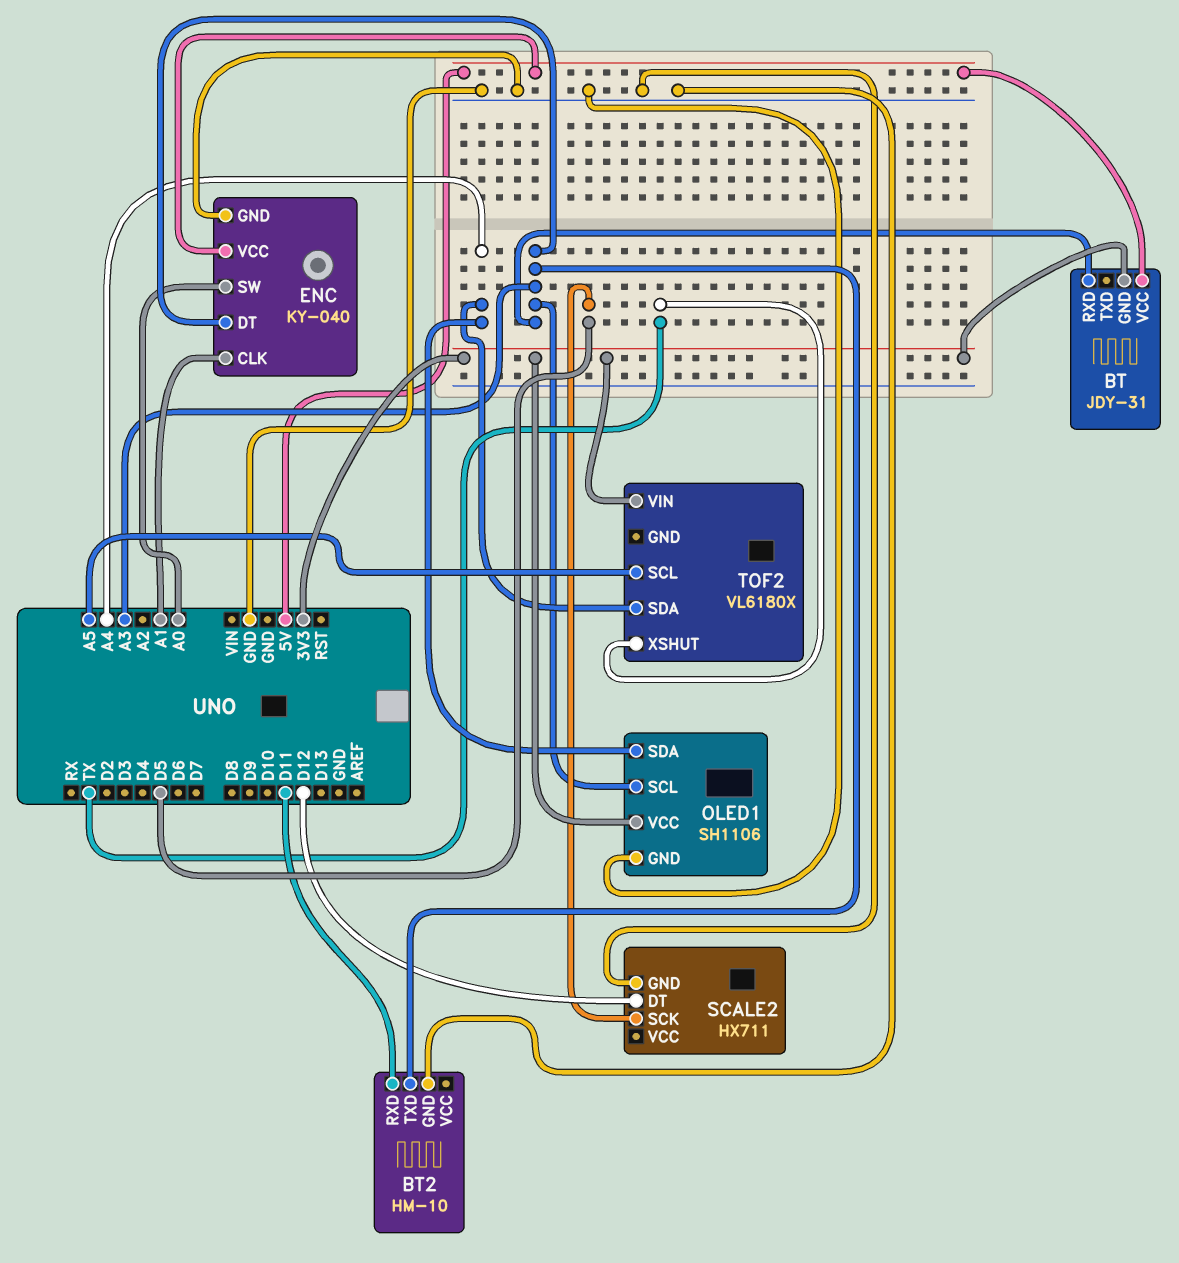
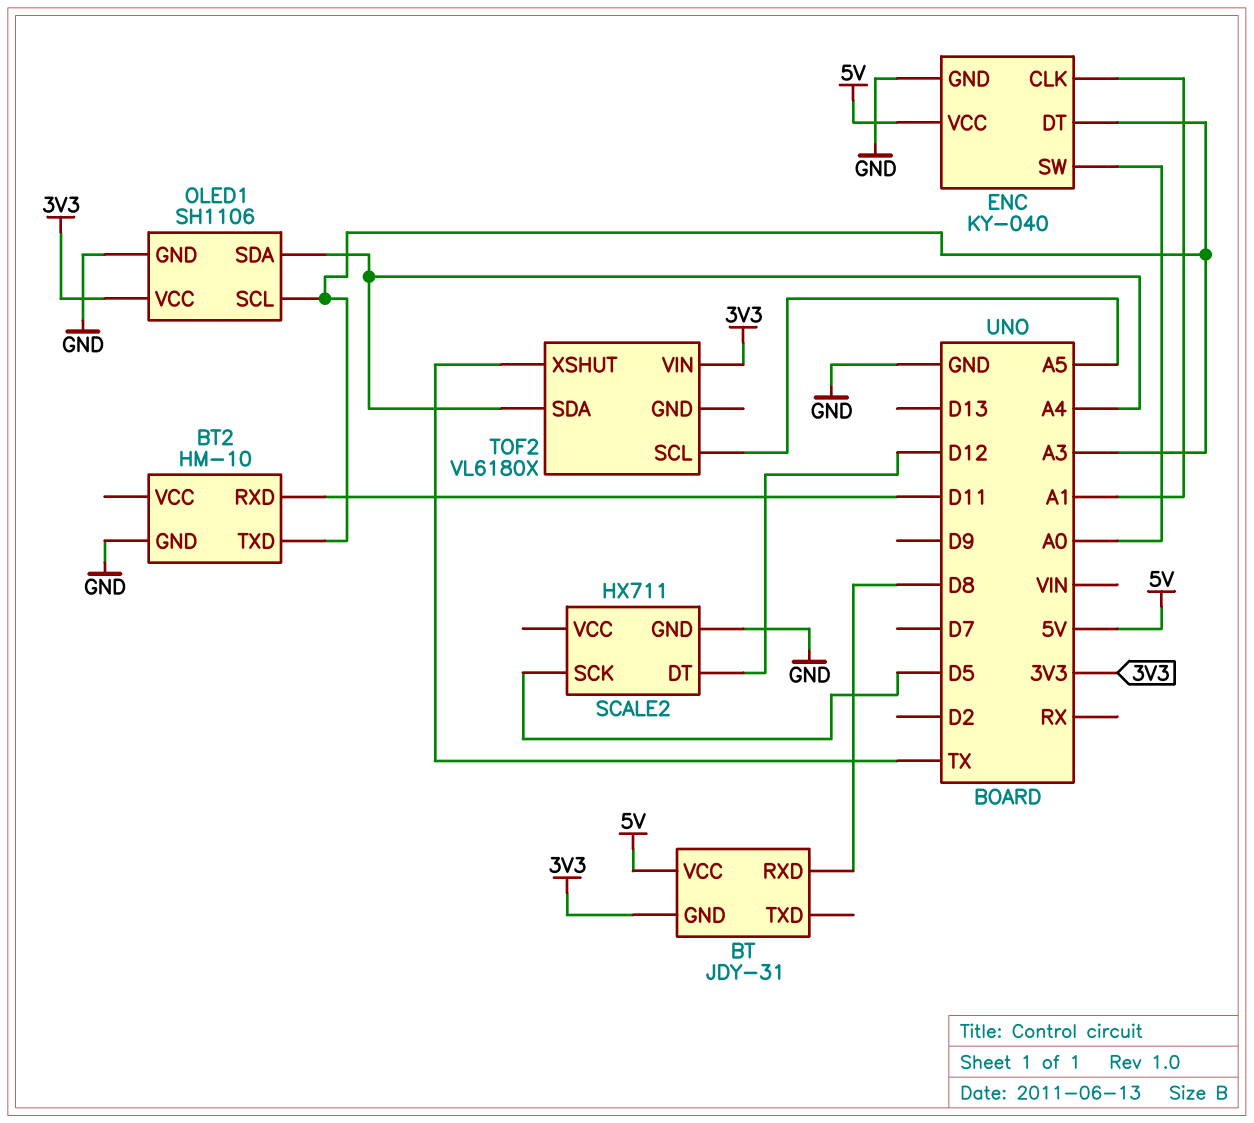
BT pin RXD: A3 -> D8

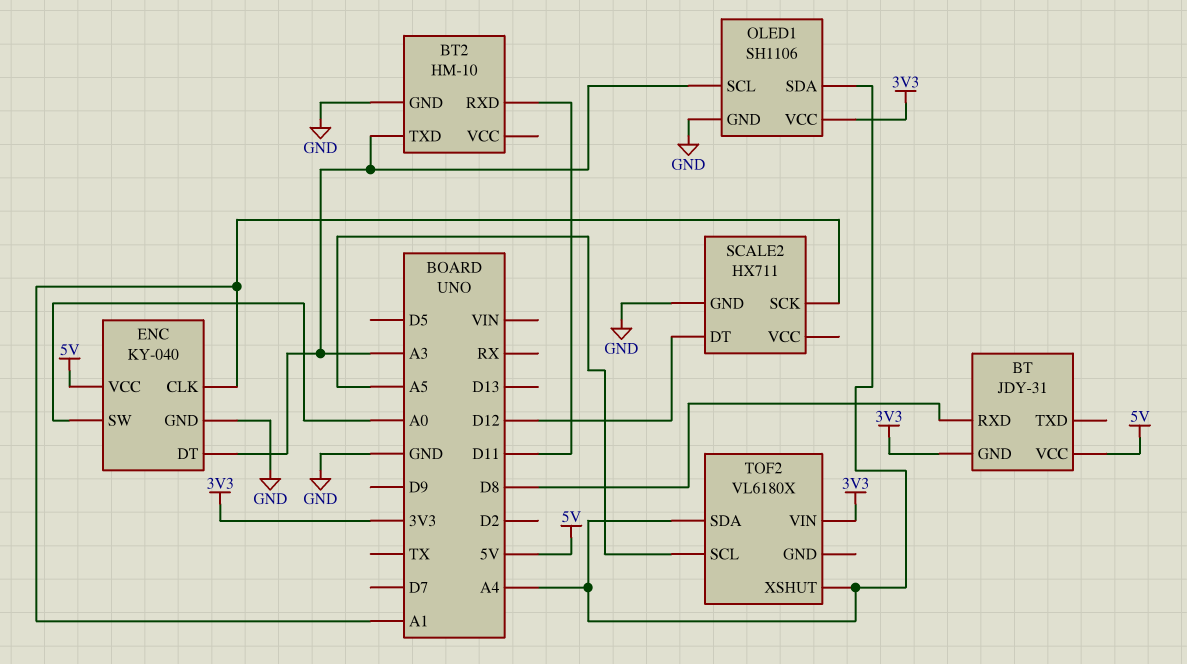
SCALE2 pin SCK: D5 -> A1
TOF2 pin XSHUT: TX -> A4

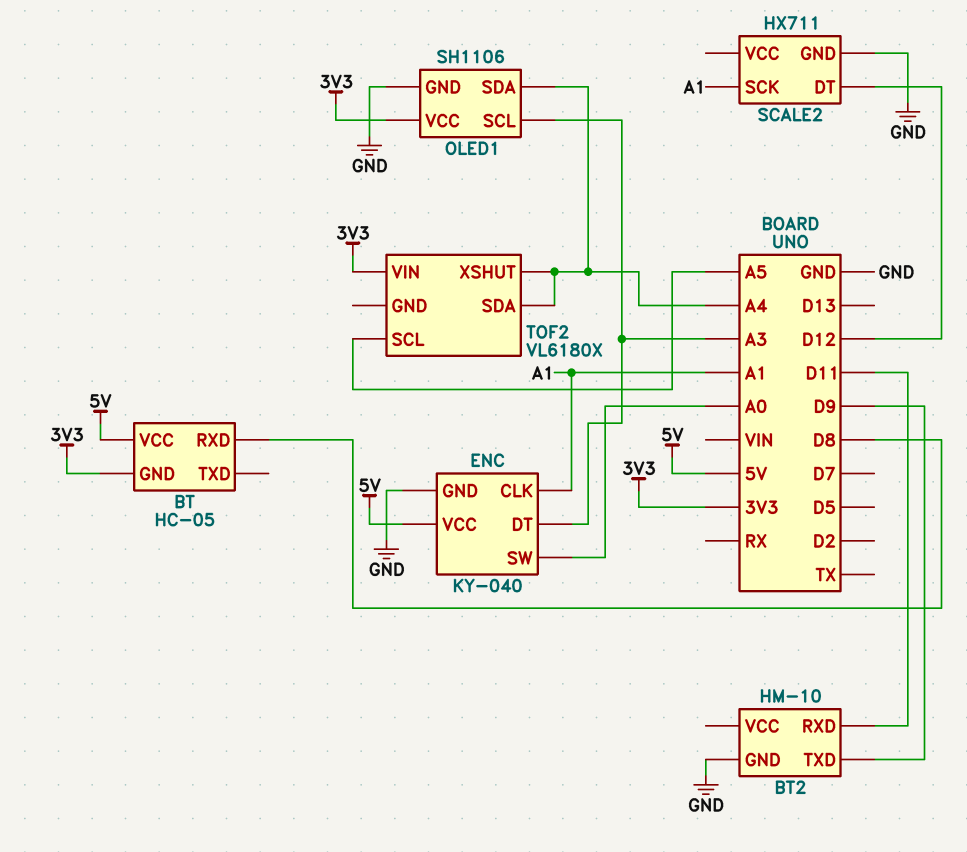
BT: JDY-31 -> HC-05
BT2 pin TXD: A3 -> D9

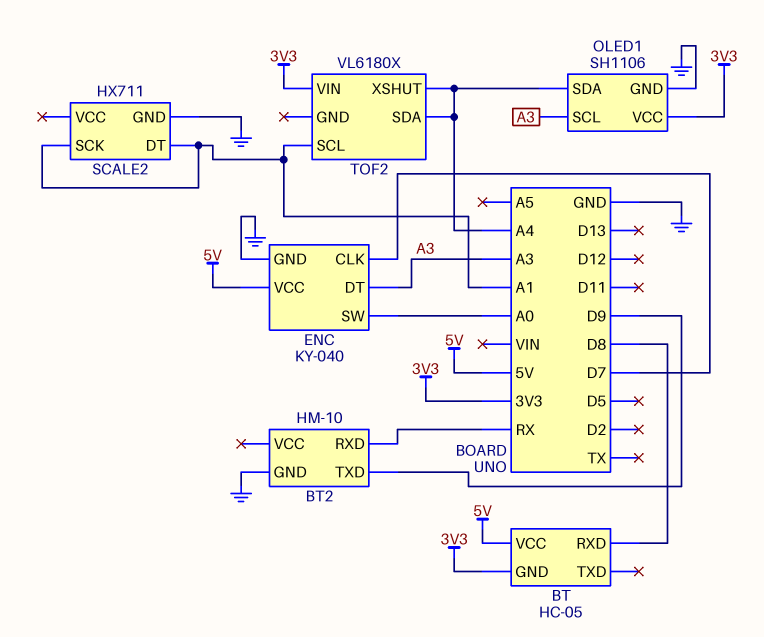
BT2 pin RXD: D11 -> RX
ENC pin CLK: A1 -> D7
SCALE2 pin DT: D12 -> A1
TOF2 pin SCL: A5 -> A1

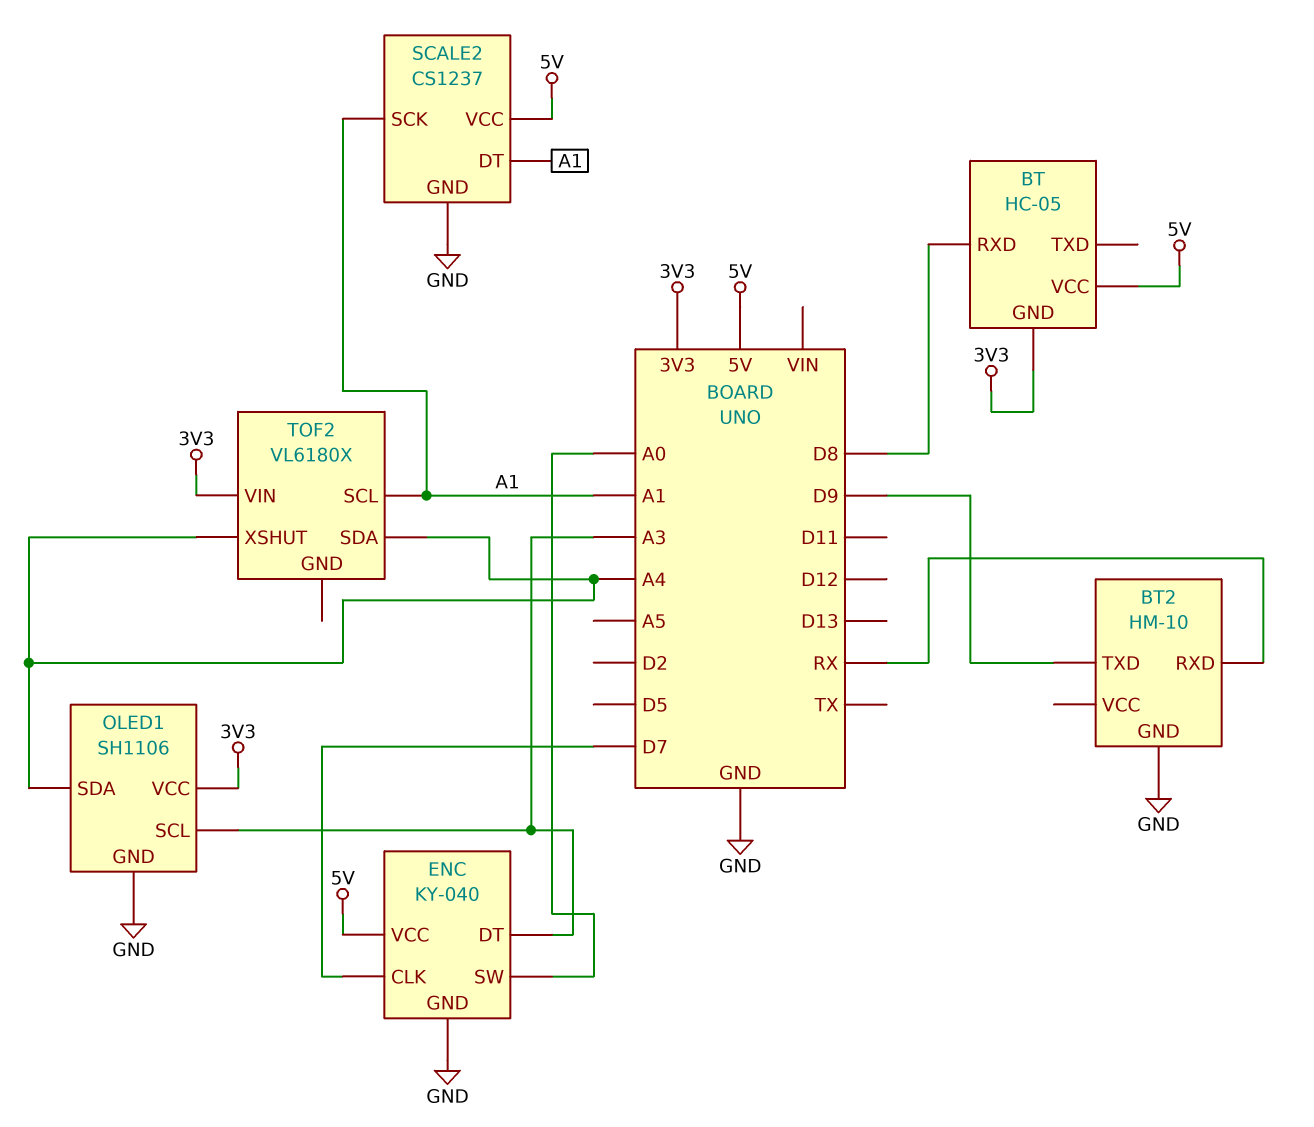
SCALE2: HX711 -> CS1237
SCALE2 pin VCC: none -> 5V

